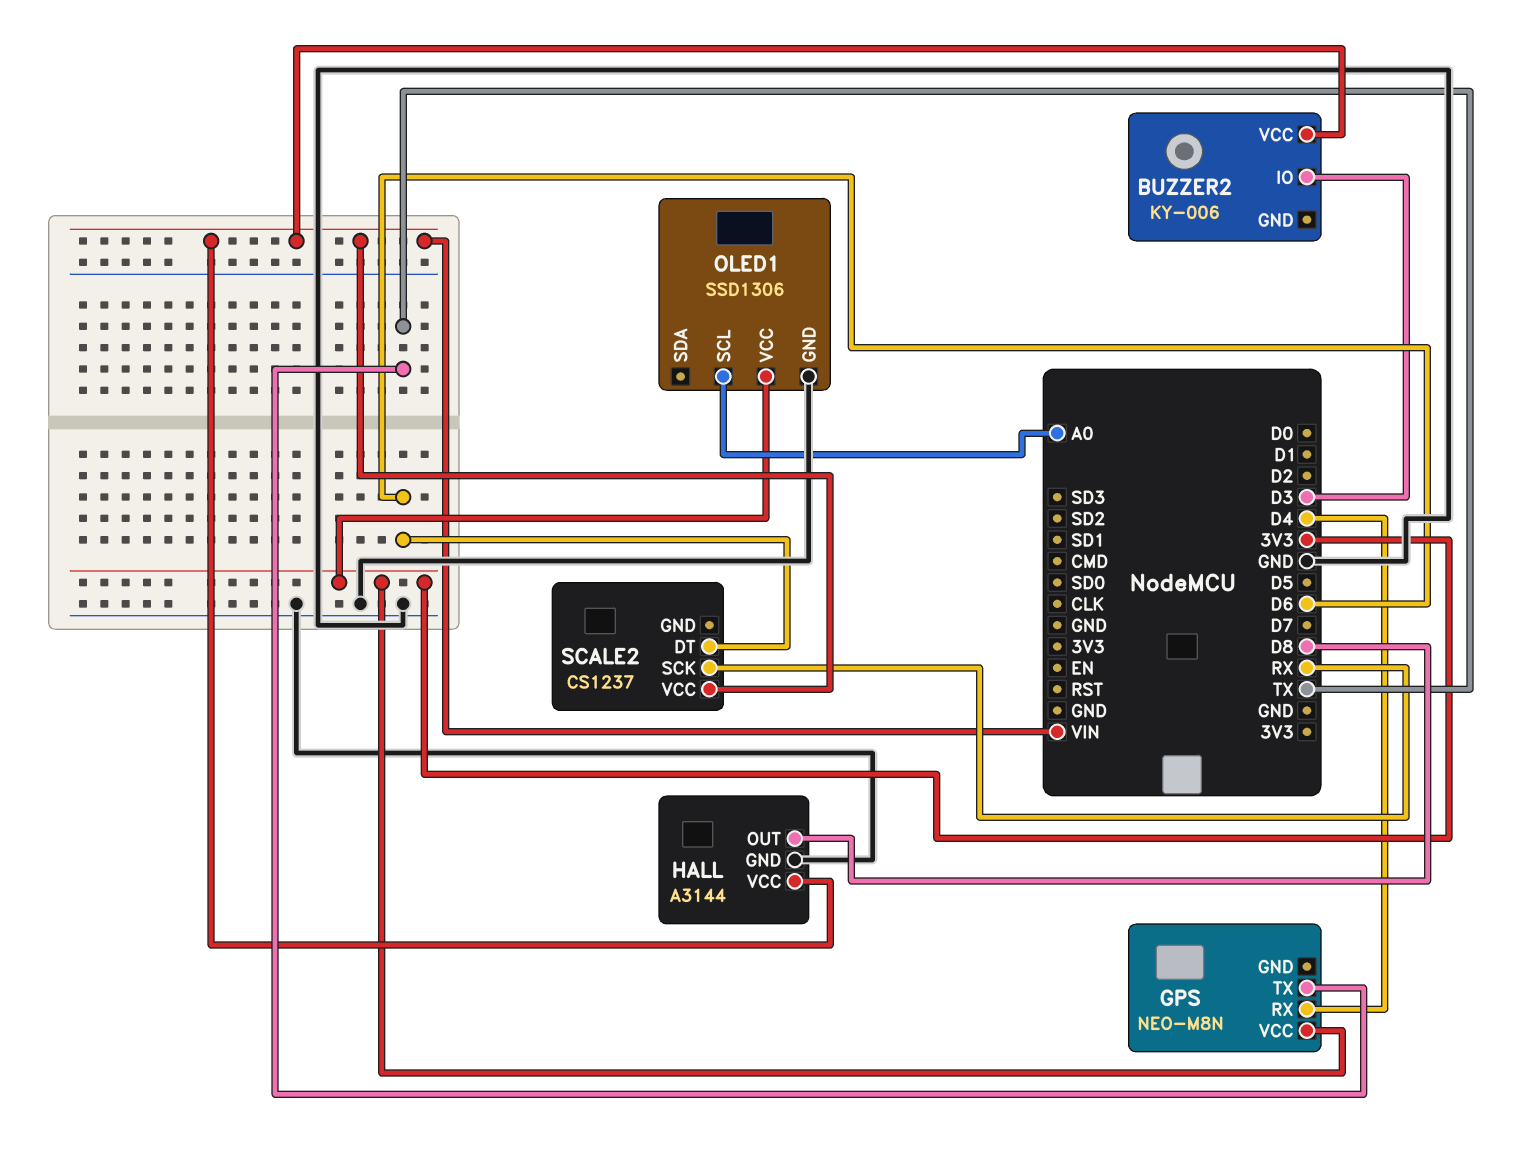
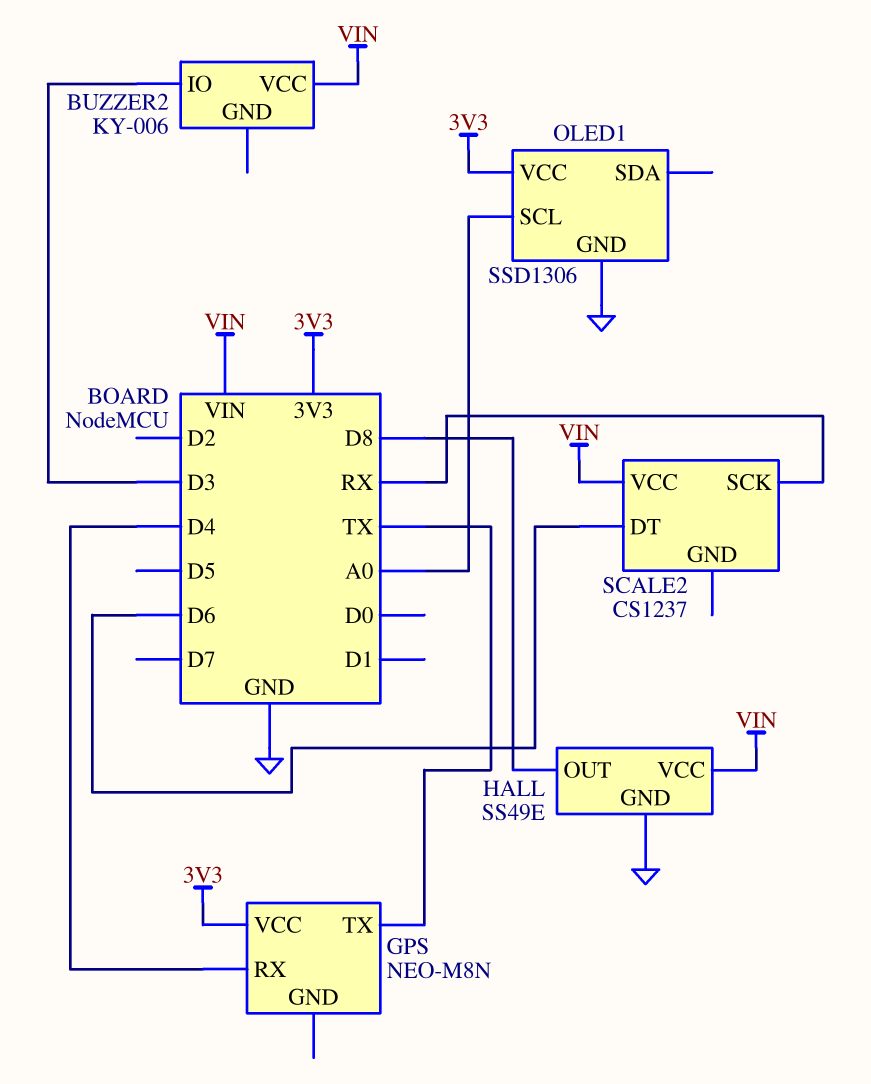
HALL: A3144 -> SS49E

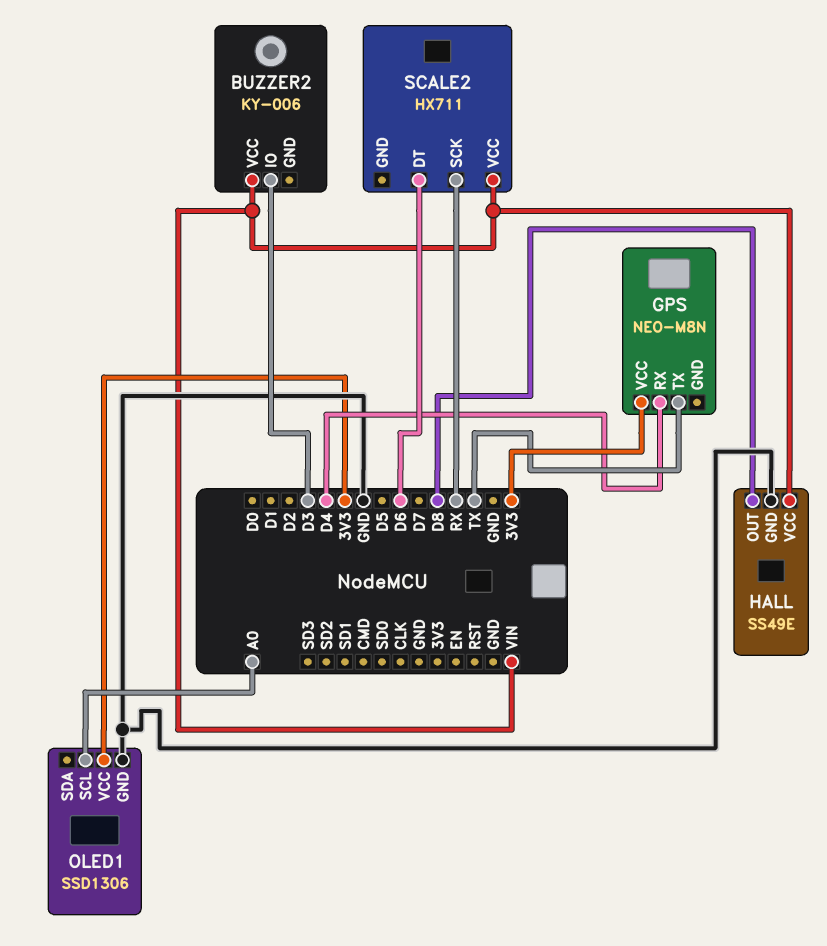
SCALE2: CS1237 -> HX711

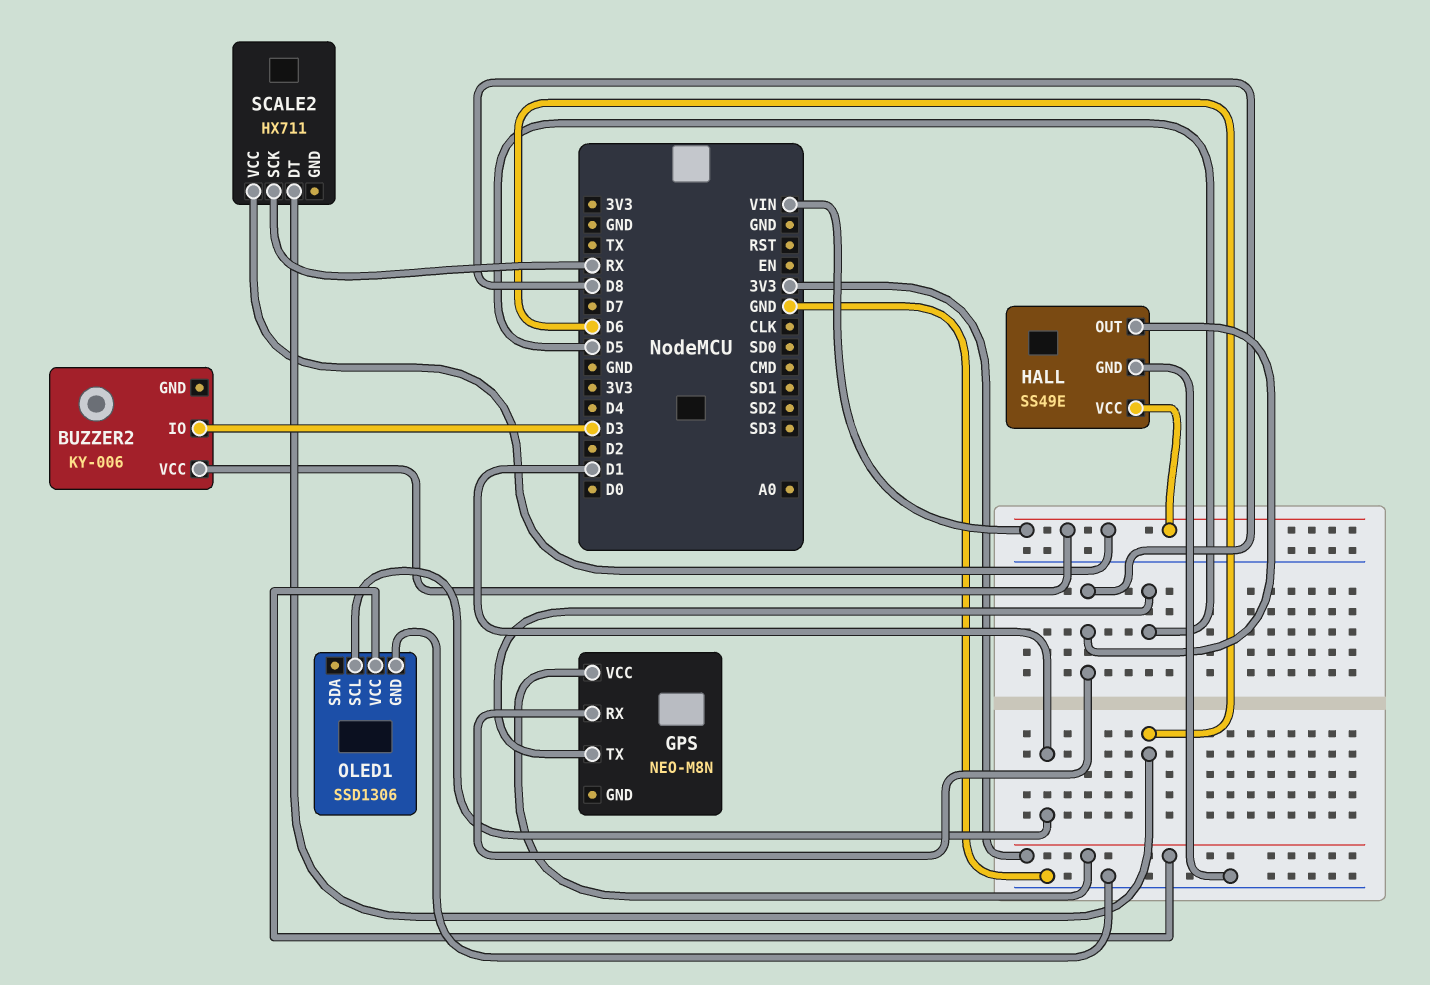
GPS pin RX: D4 -> D8
GPS pin TX: TX -> D5
OLED1 pin SCL: A0 -> D1

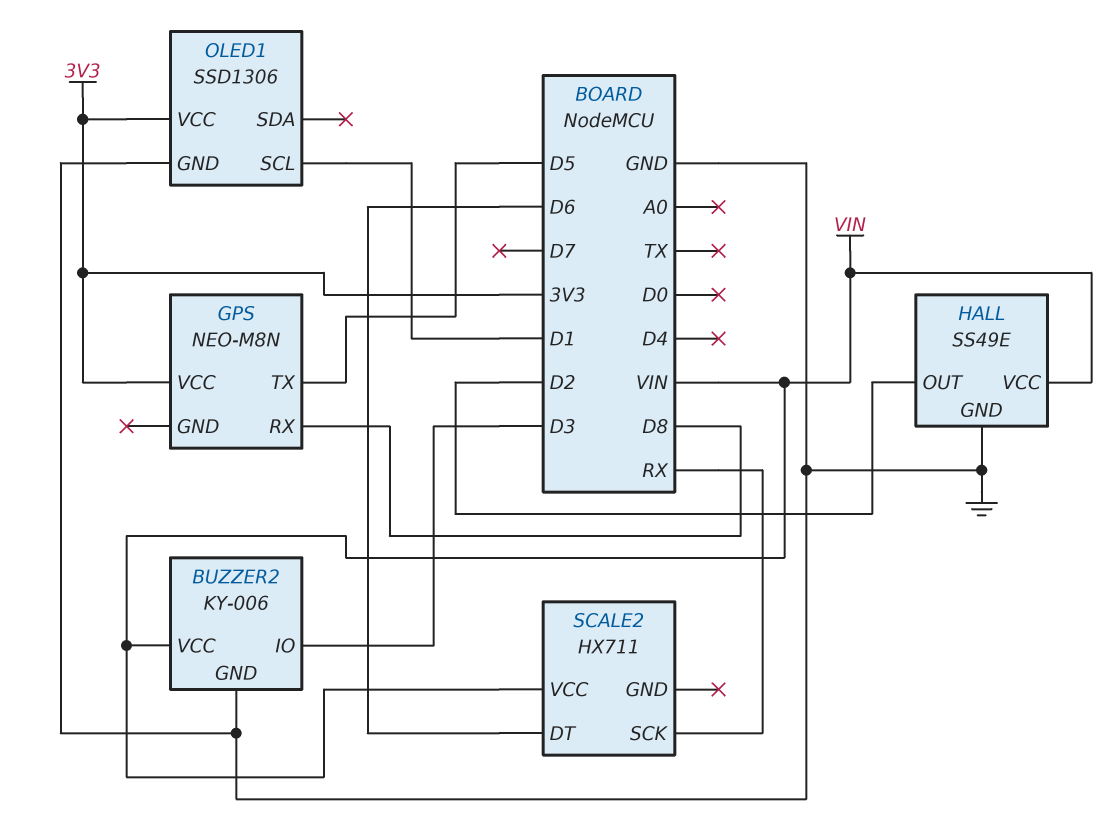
BUZZER2 pin GND: none -> GND
HALL pin OUT: D8 -> D2

